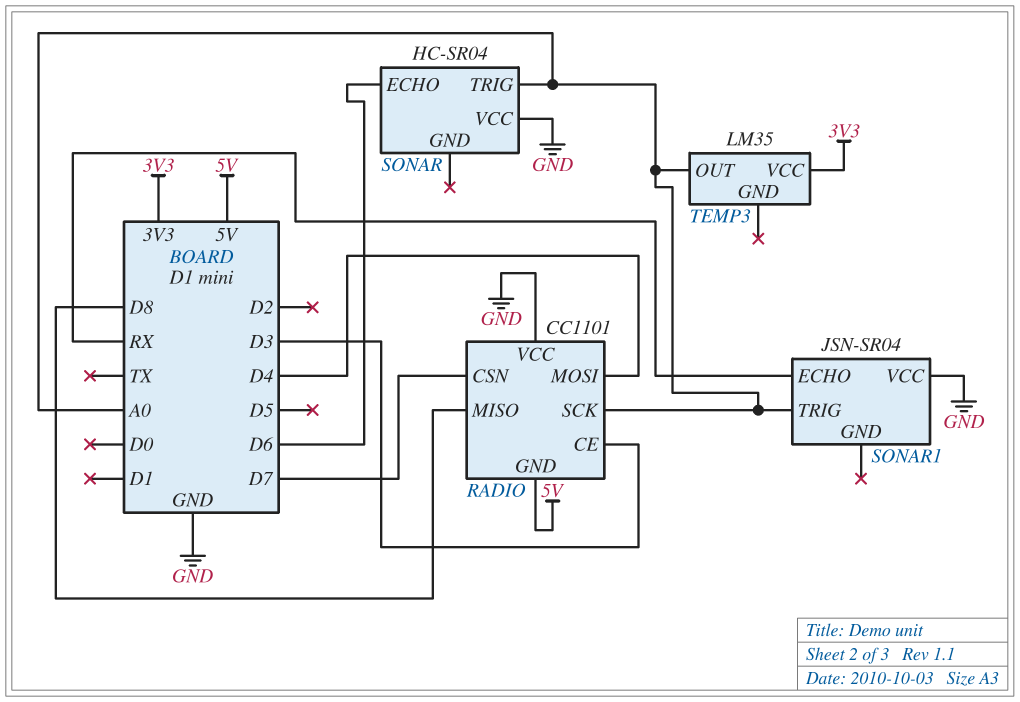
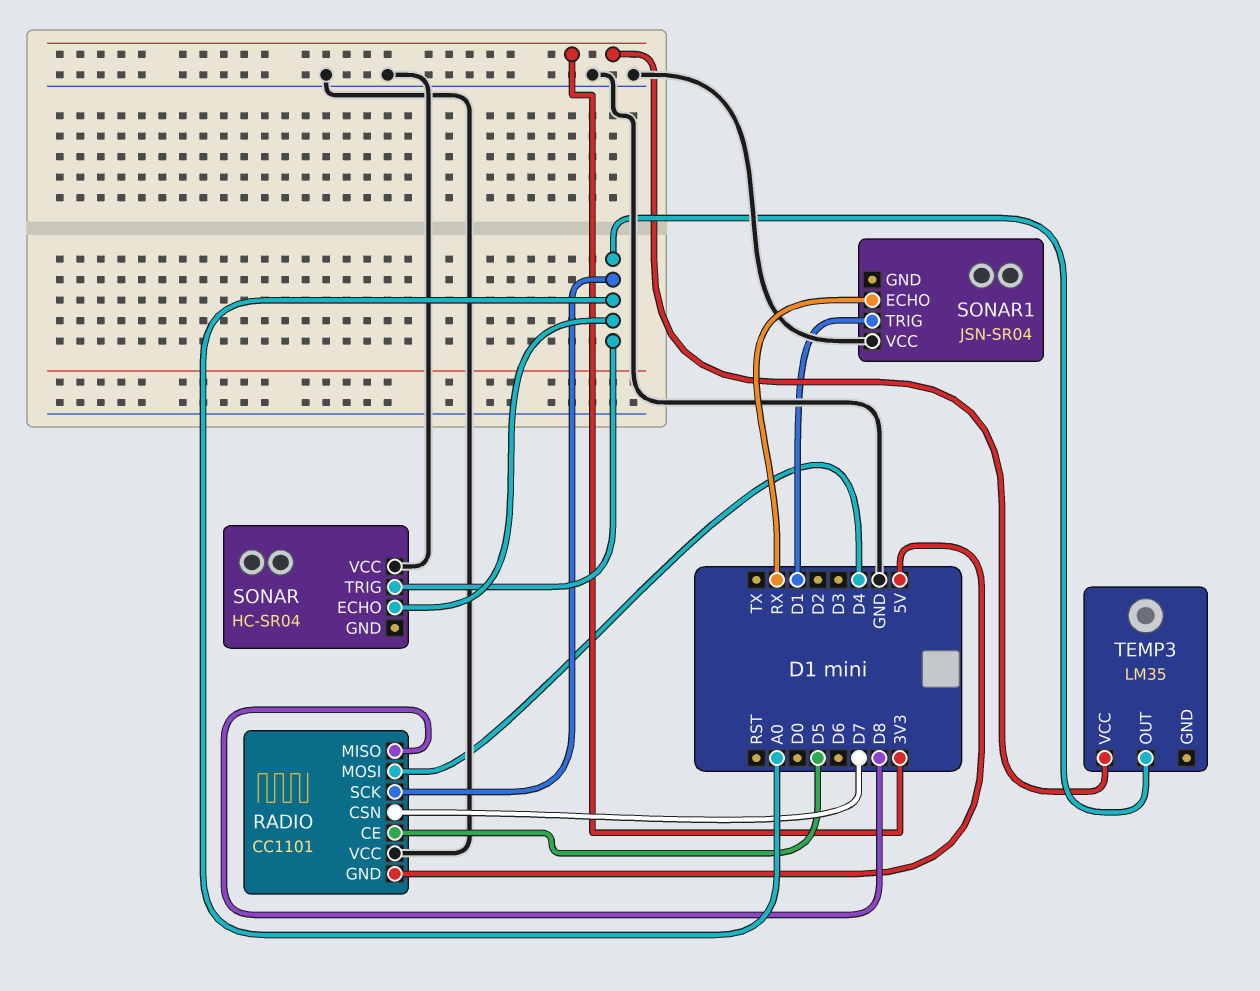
RADIO pin CE: D3 -> D5
SONAR pin ECHO: D6 -> A0
SONAR1 pin TRIG: A0 -> D1

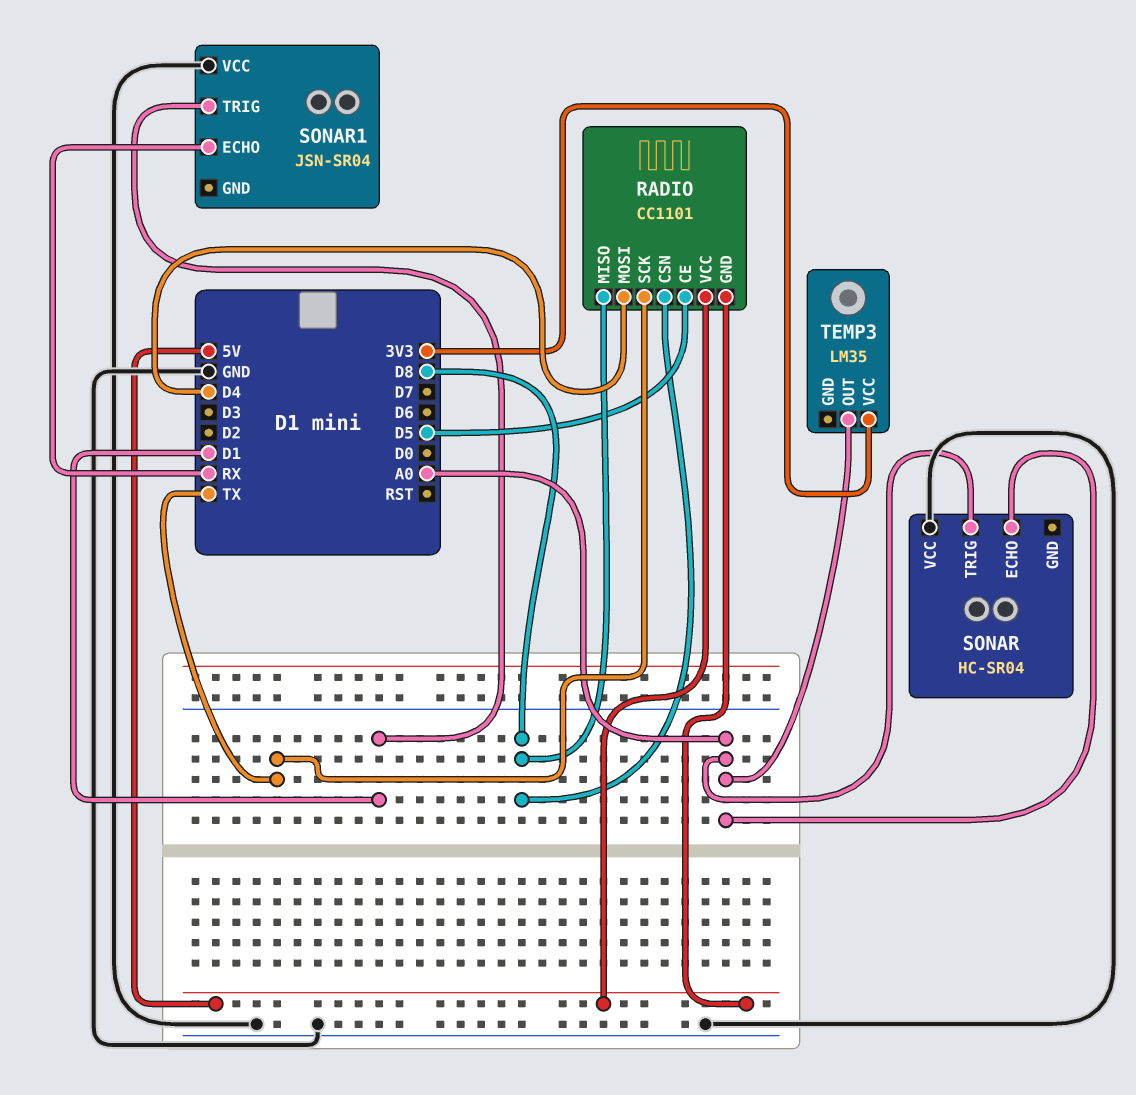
RADIO pin CSN: D7 -> D8
RADIO pin SCK: A0 -> TX
RADIO pin VCC: GND -> 5V

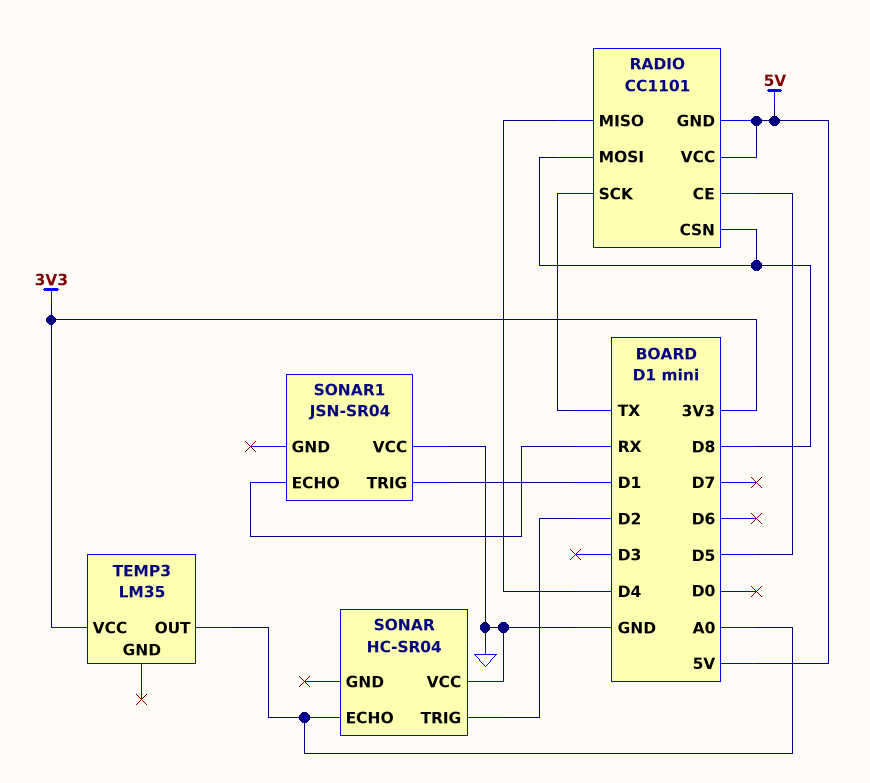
RADIO pin MISO: D8 -> D4
RADIO pin MOSI: D4 -> D8
SONAR pin TRIG: A0 -> D2

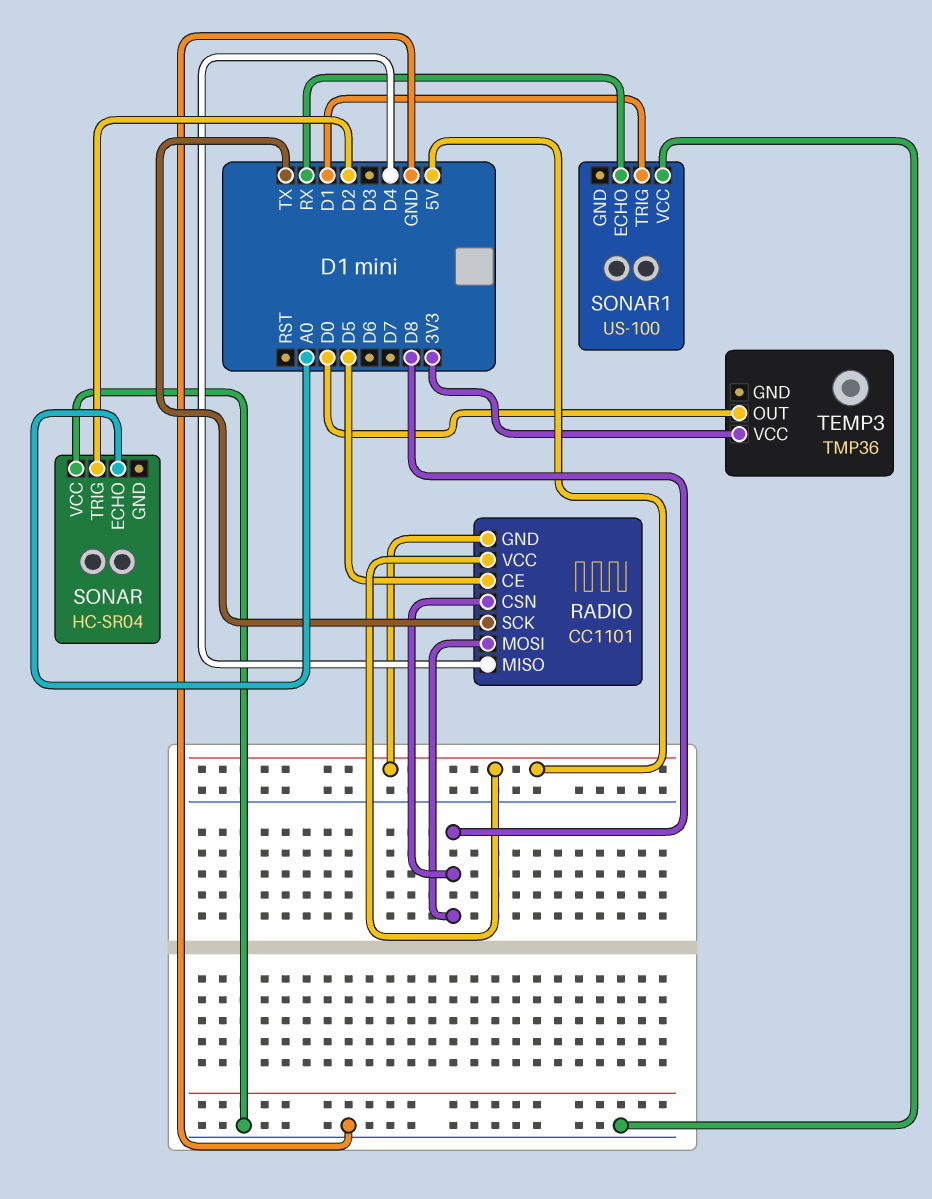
SONAR1: JSN-SR04 -> US-100
TEMP3: LM35 -> TMP36
TEMP3 pin OUT: A0 -> D0

